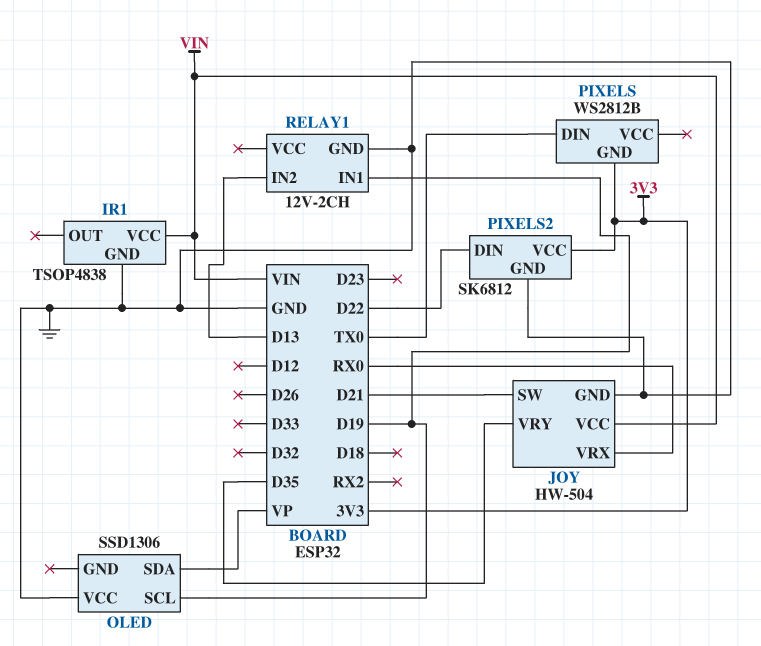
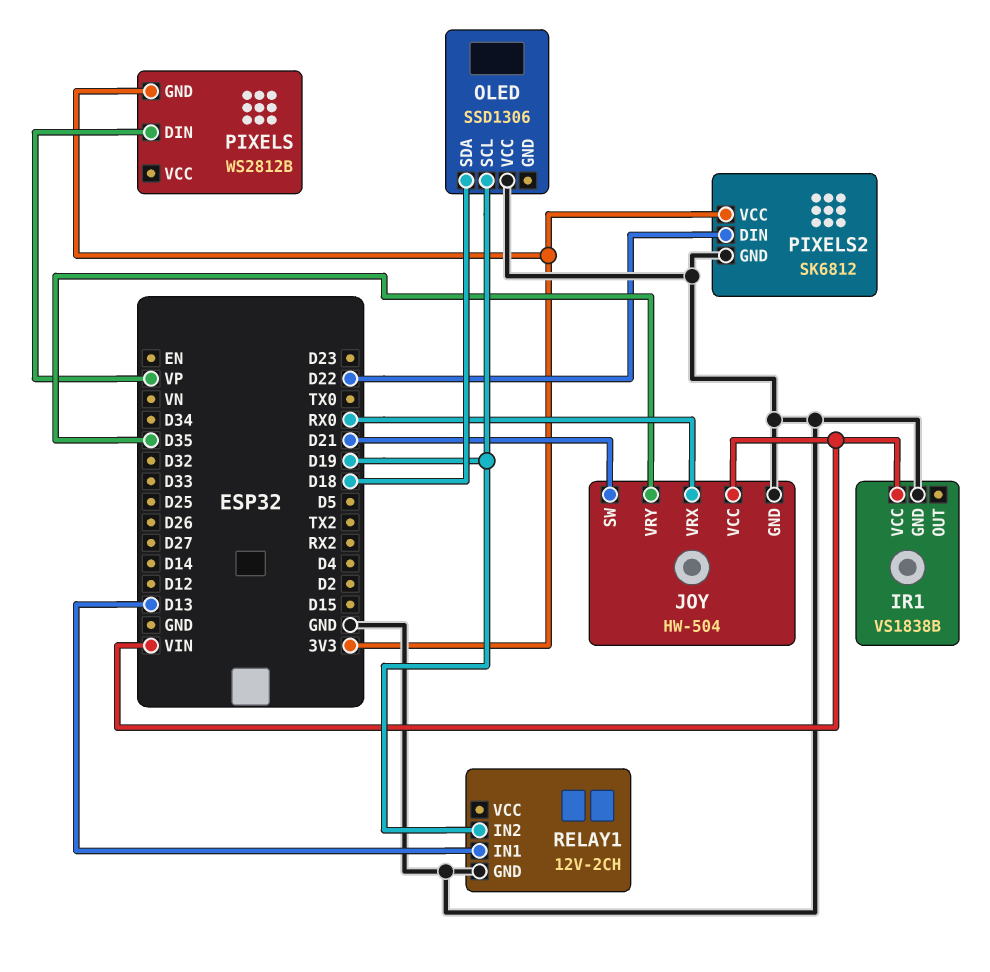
IR1: TSOP4838 -> VS1838B
OLED pin SDA: VP -> D18
PIXELS pin DIN: TX0 -> VP
RELAY1 pin IN1: D19 -> D13
RELAY1 pin IN2: D13 -> D19

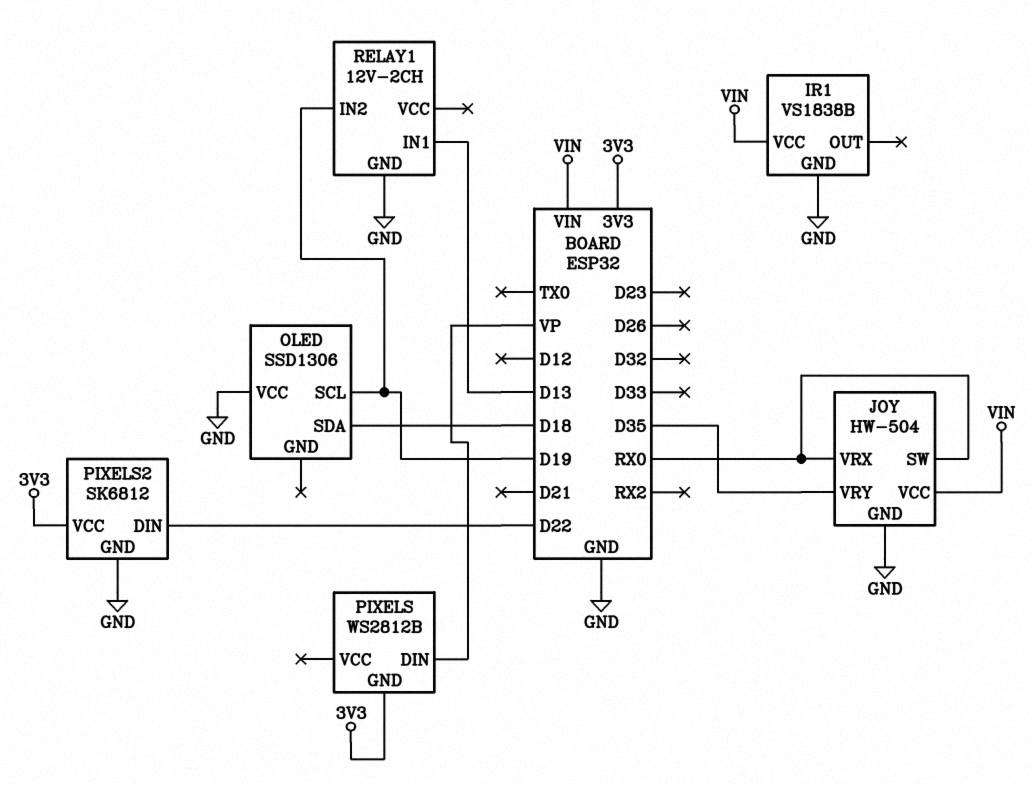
JOY pin SW: D21 -> RX0

